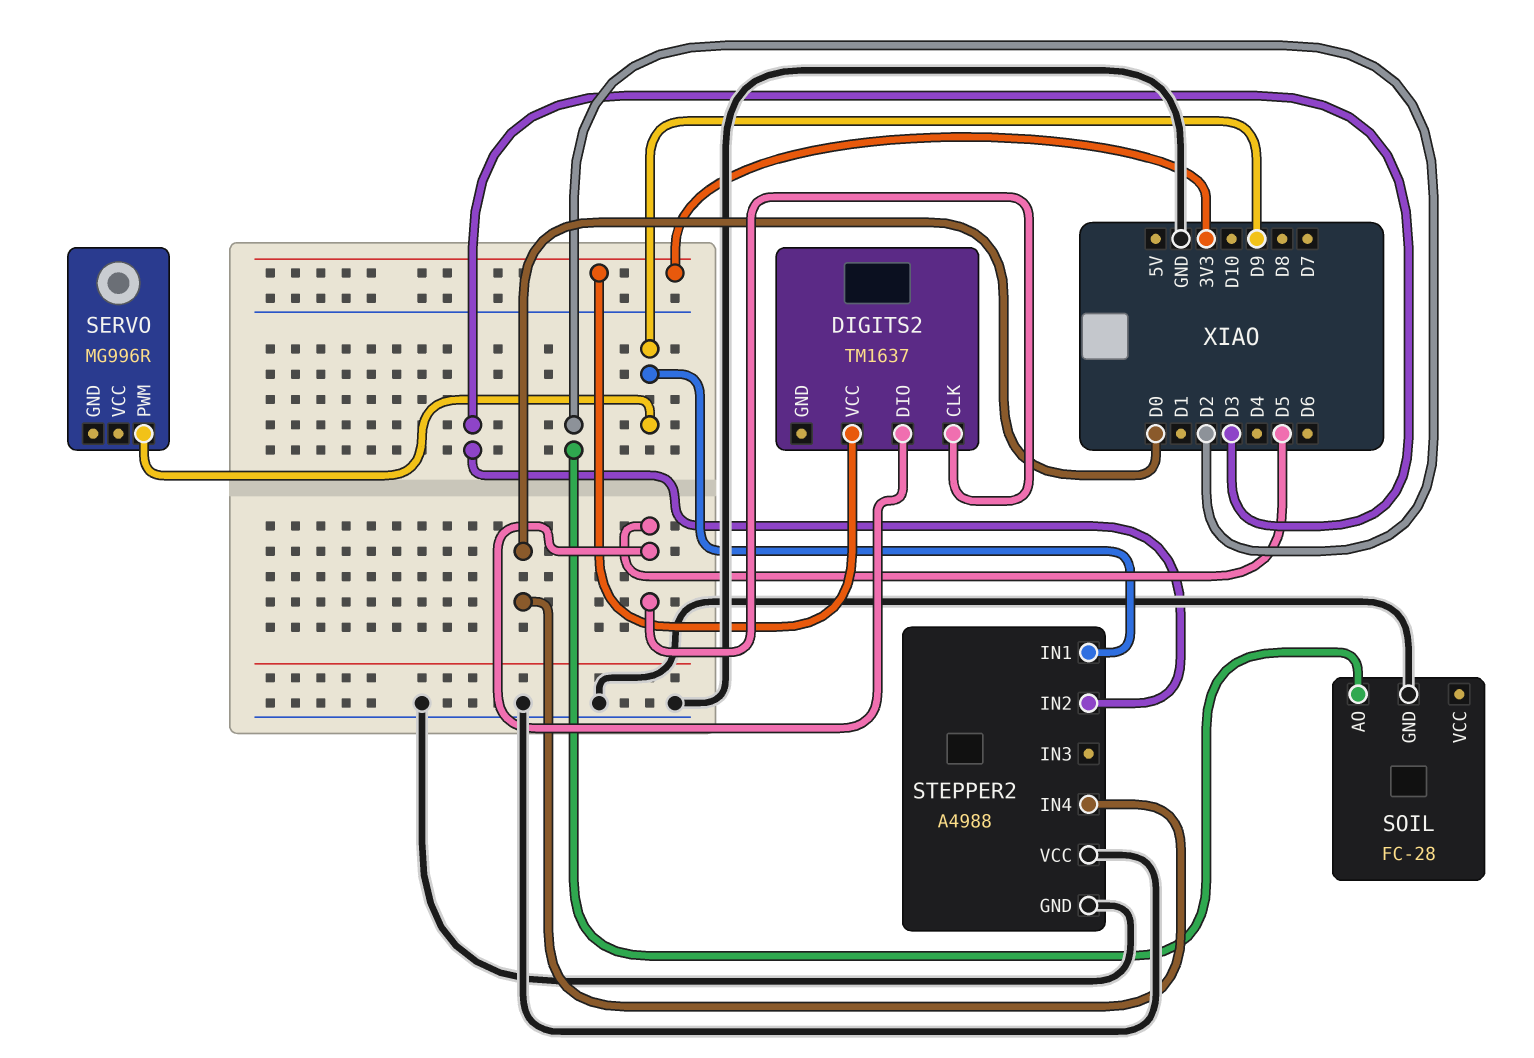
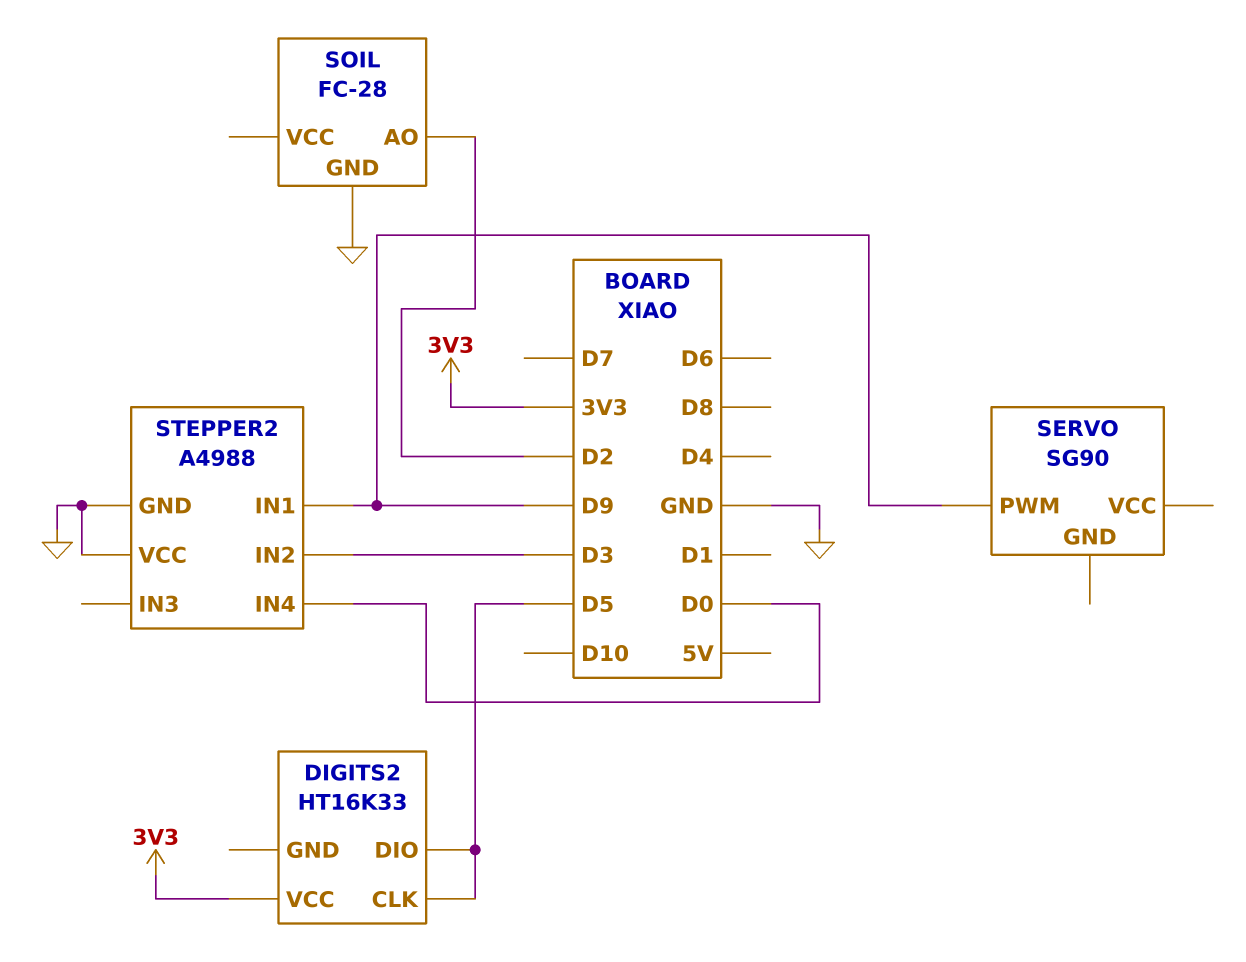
DIGITS2: TM1637 -> HT16K33
SERVO: MG996R -> SG90

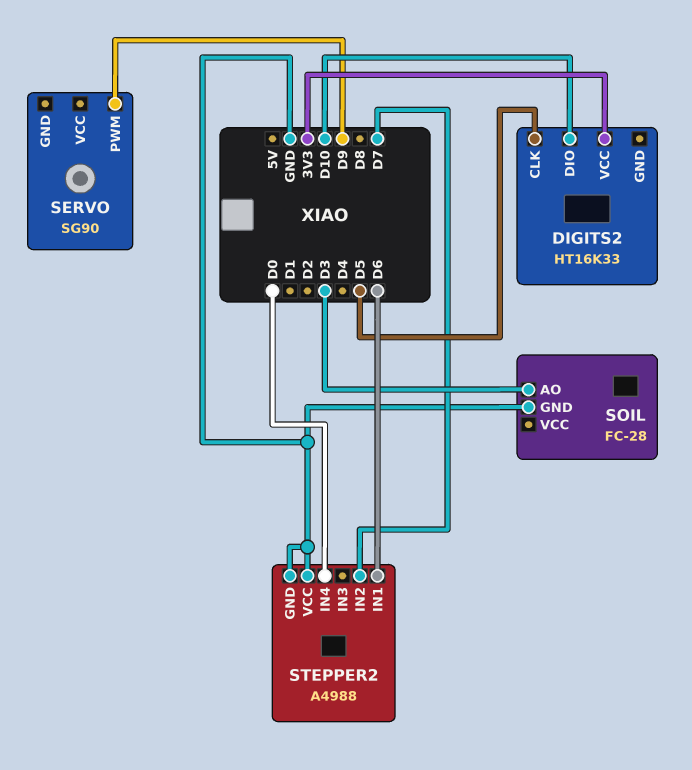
DIGITS2 pin DIO: D5 -> D10
SOIL pin AO: D2 -> D3
STEPPER2 pin IN1: D9 -> D6
STEPPER2 pin IN2: D3 -> D7

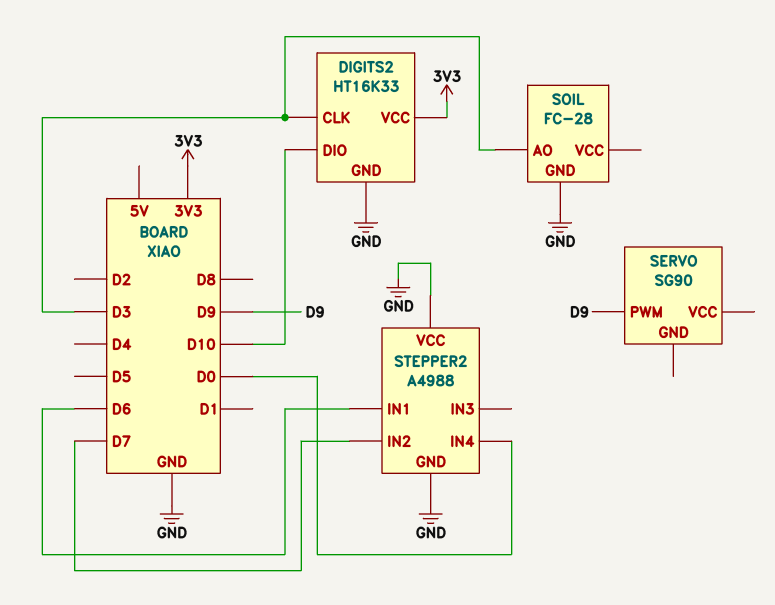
DIGITS2 pin CLK: D5 -> D3
DIGITS2 pin GND: none -> GND

